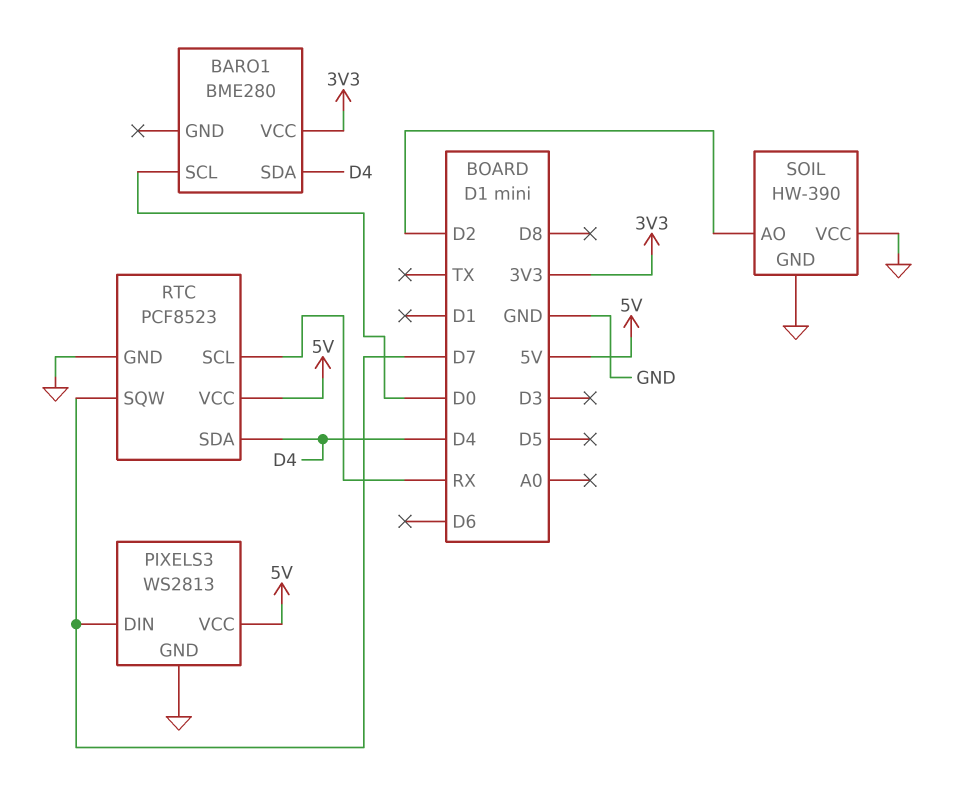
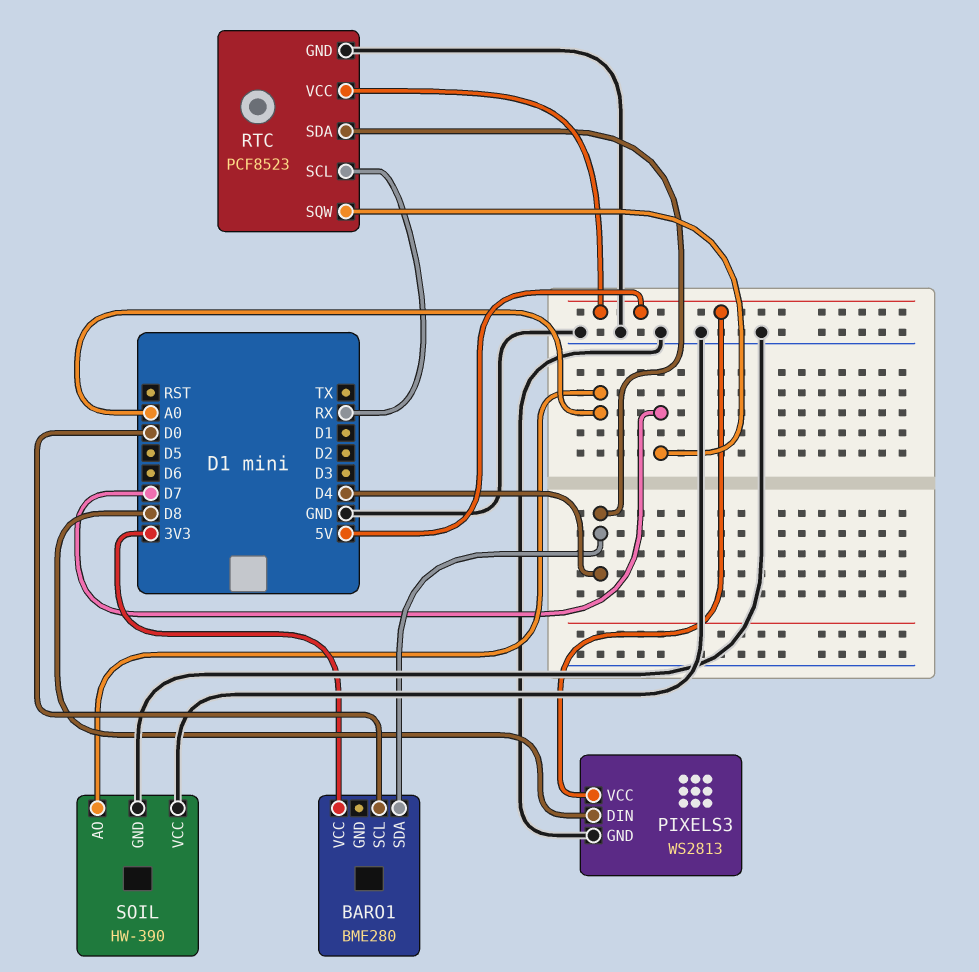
PIXELS3 pin DIN: D7 -> D8
SOIL pin AO: D2 -> A0

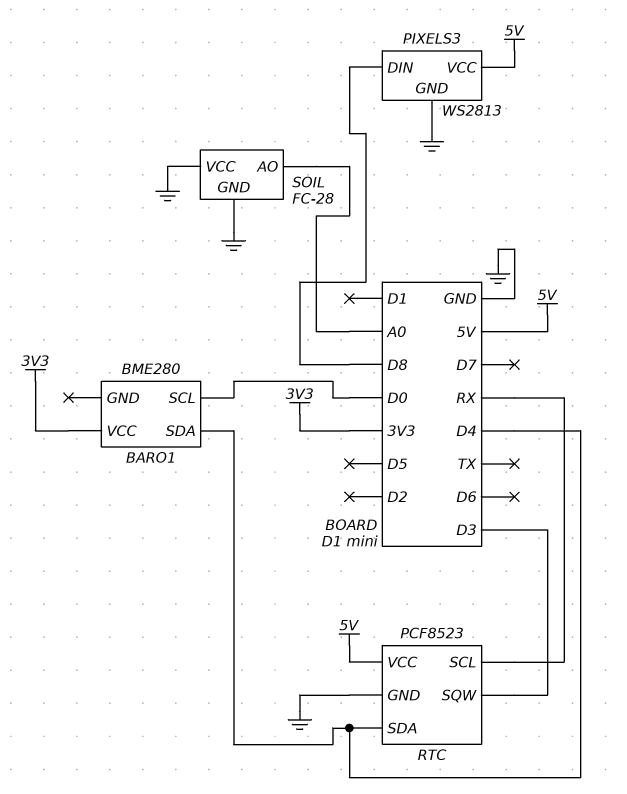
RTC pin SQW: D7 -> D3
SOIL: HW-390 -> FC-28

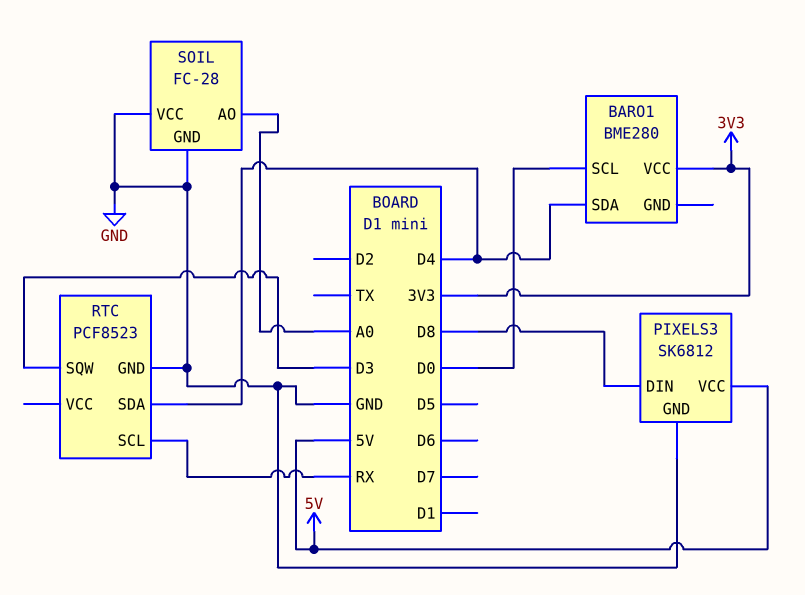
PIXELS3: WS2813 -> SK6812
RTC pin VCC: 5V -> none

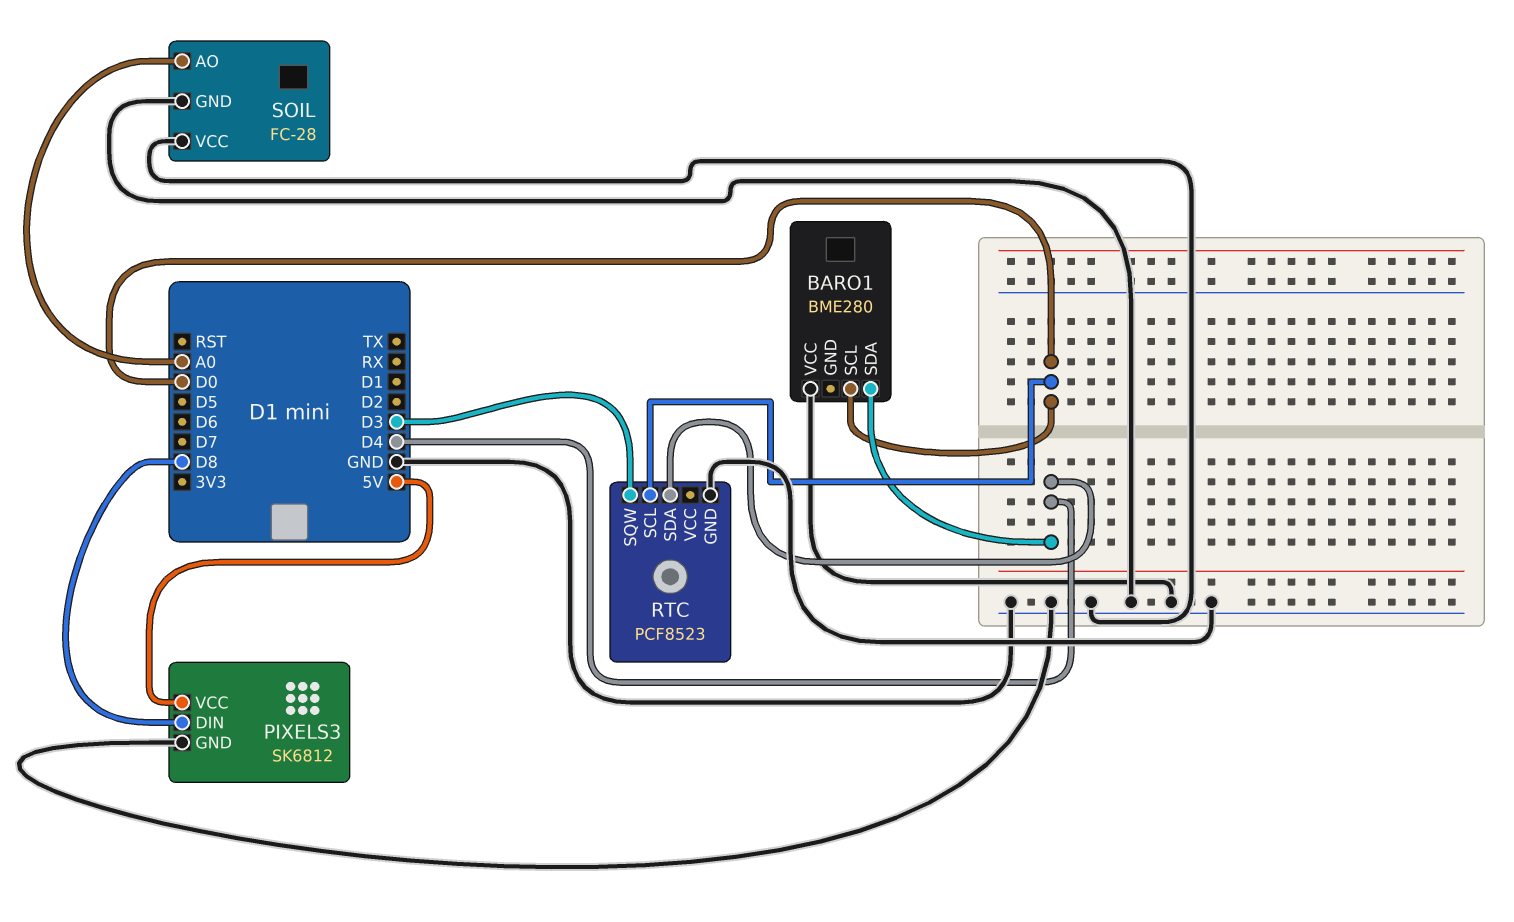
BARO1 pin VCC: 3V3 -> GND
RTC pin SCL: RX -> D0

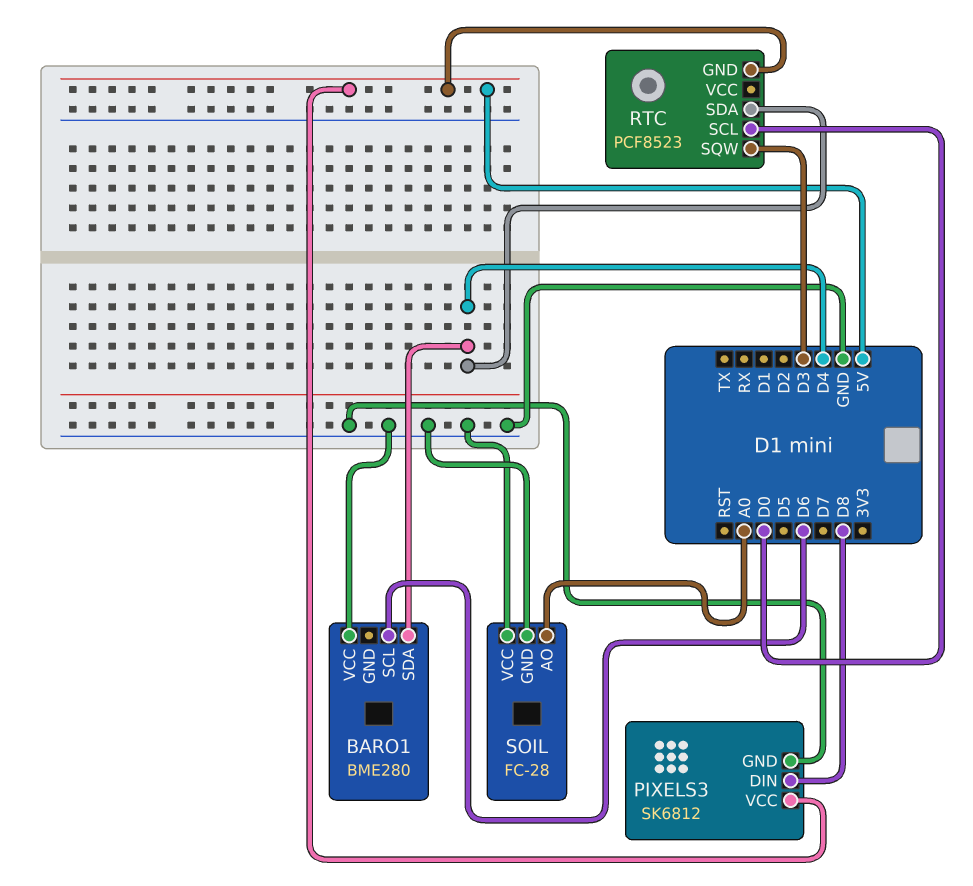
BARO1 pin SCL: D0 -> D6
RTC pin GND: GND -> 5V

